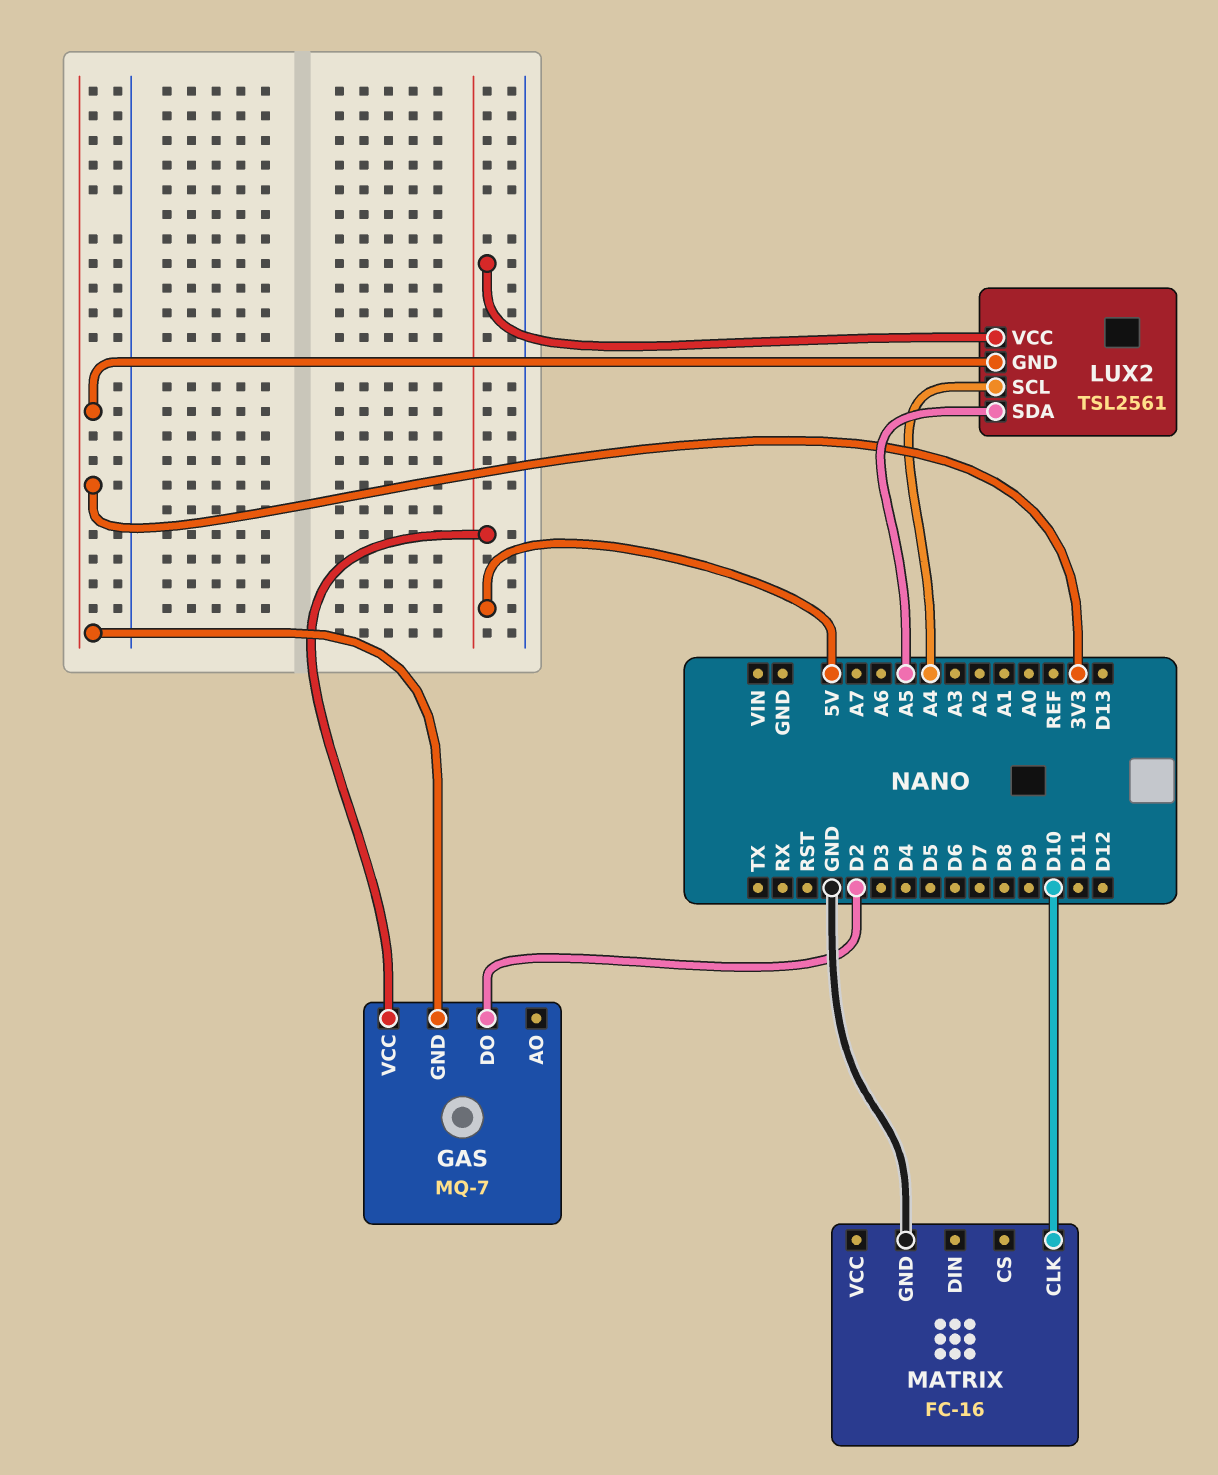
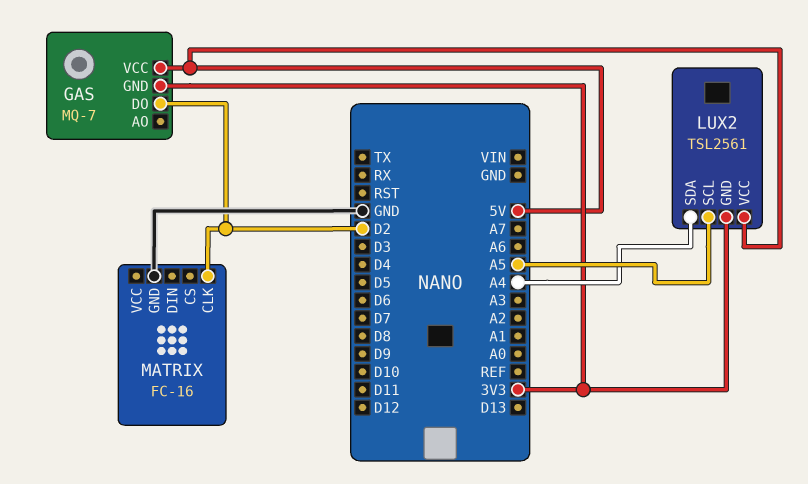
LUX2 pin SCL: A4 -> A5
LUX2 pin SDA: A5 -> A4
MATRIX pin CLK: D10 -> D2

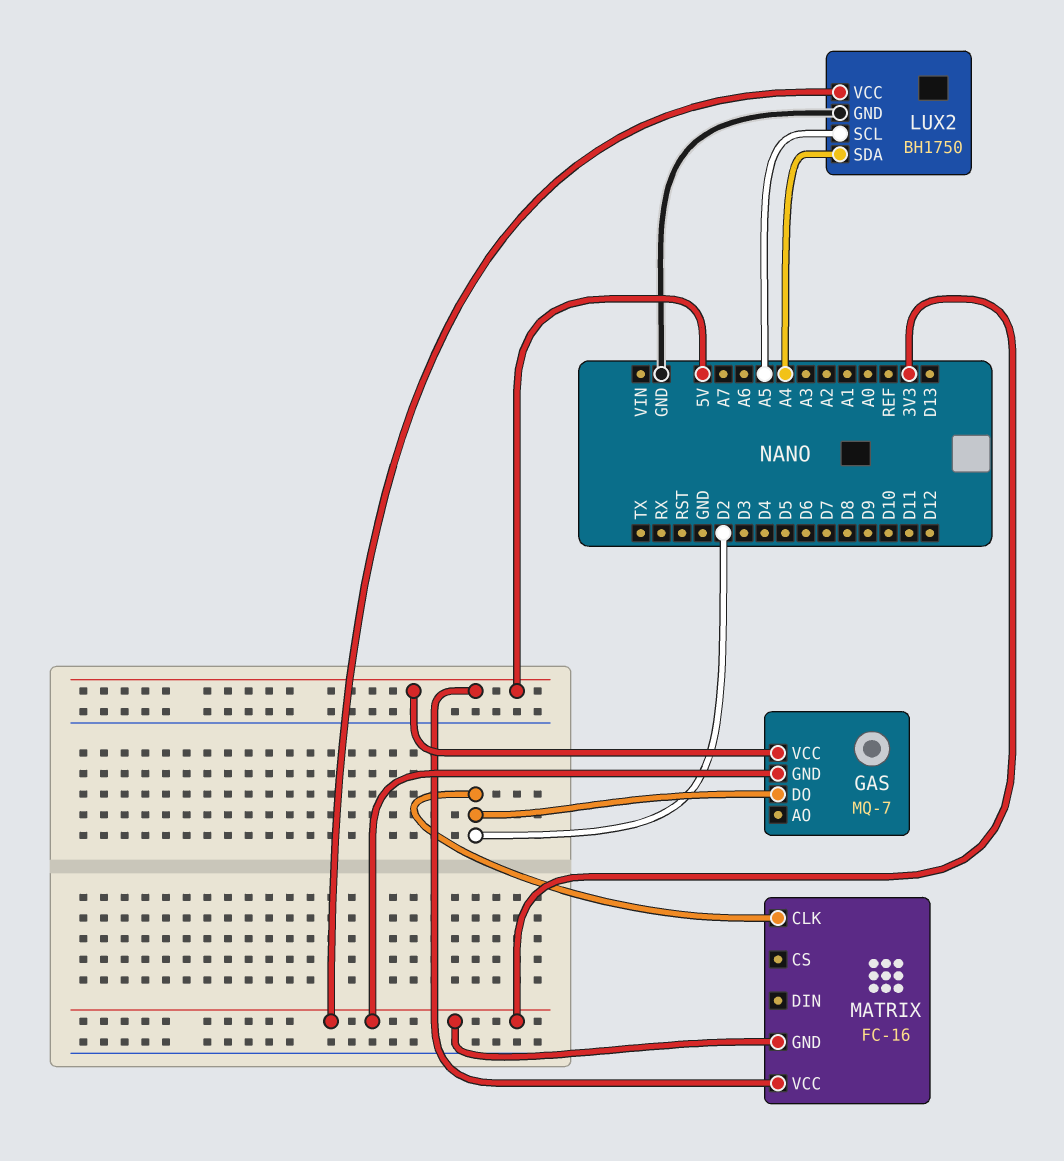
LUX2: TSL2561 -> BH1750
LUX2 pin GND: 3V3 -> GND
LUX2 pin VCC: 5V -> 3V3
MATRIX pin GND: GND -> 3V3
MATRIX pin VCC: none -> 5V

